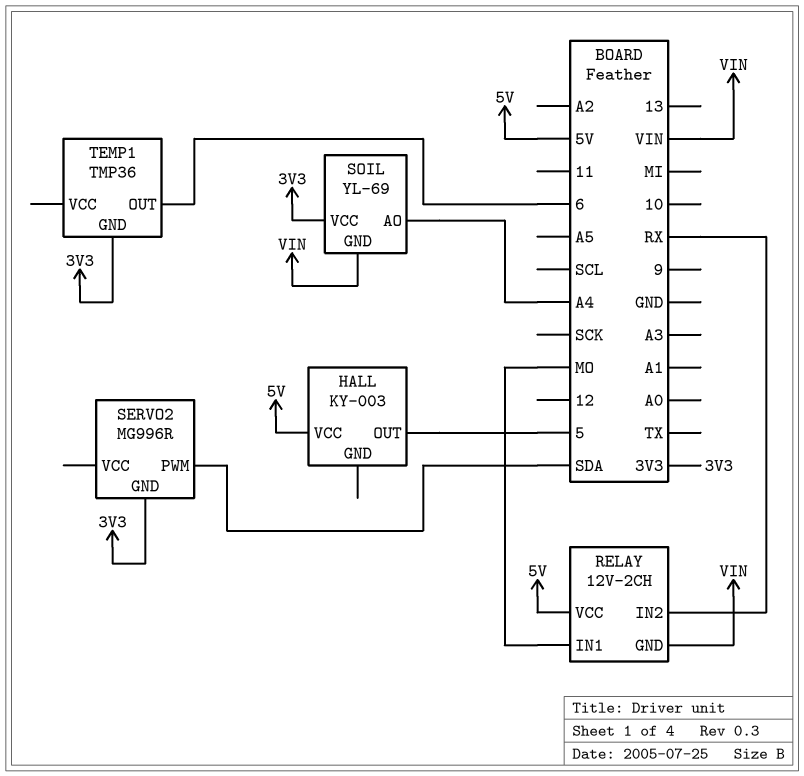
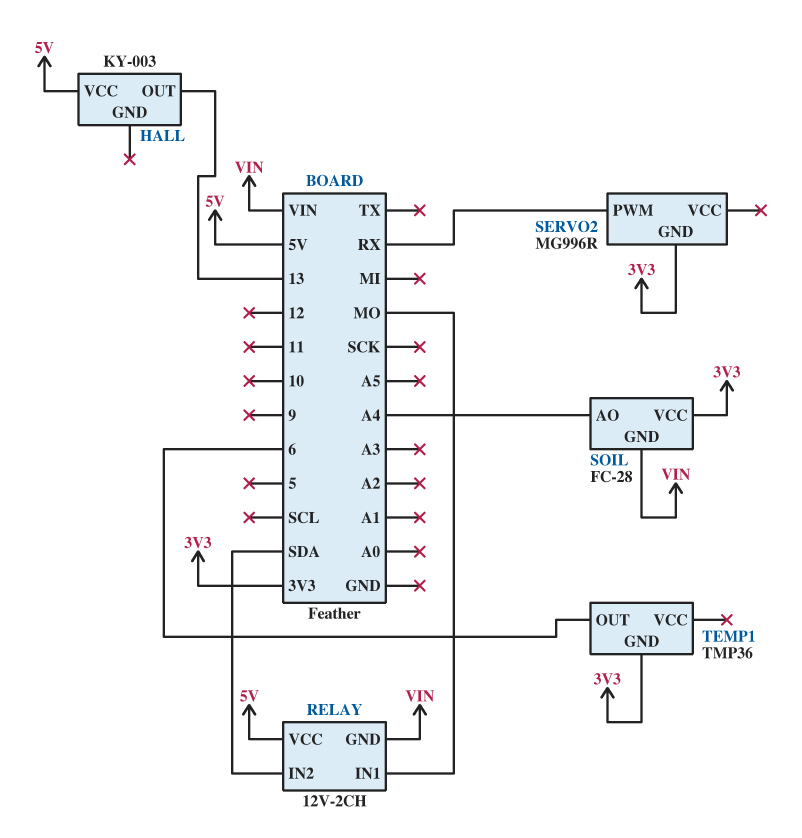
HALL pin OUT: 5 -> 13
RELAY pin IN2: RX -> SDA
SERVO2 pin PWM: SDA -> RX
SOIL: YL-69 -> FC-28

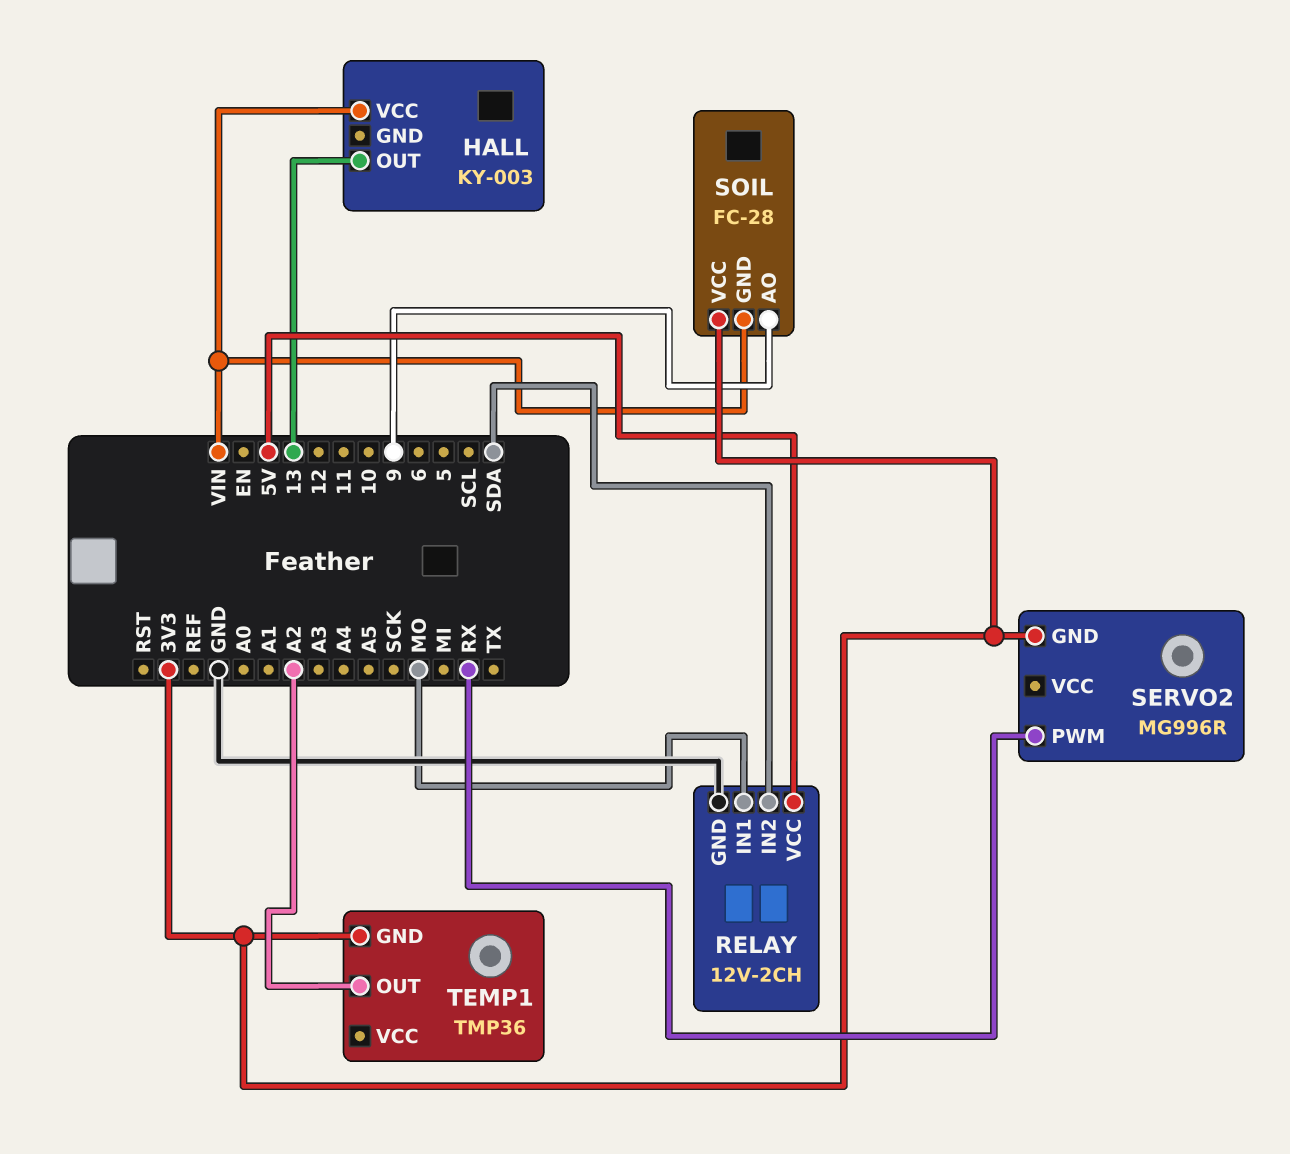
HALL pin VCC: 5V -> VIN
RELAY pin GND: VIN -> GND
SOIL pin AO: A4 -> 9
TEMP1 pin OUT: 6 -> A2

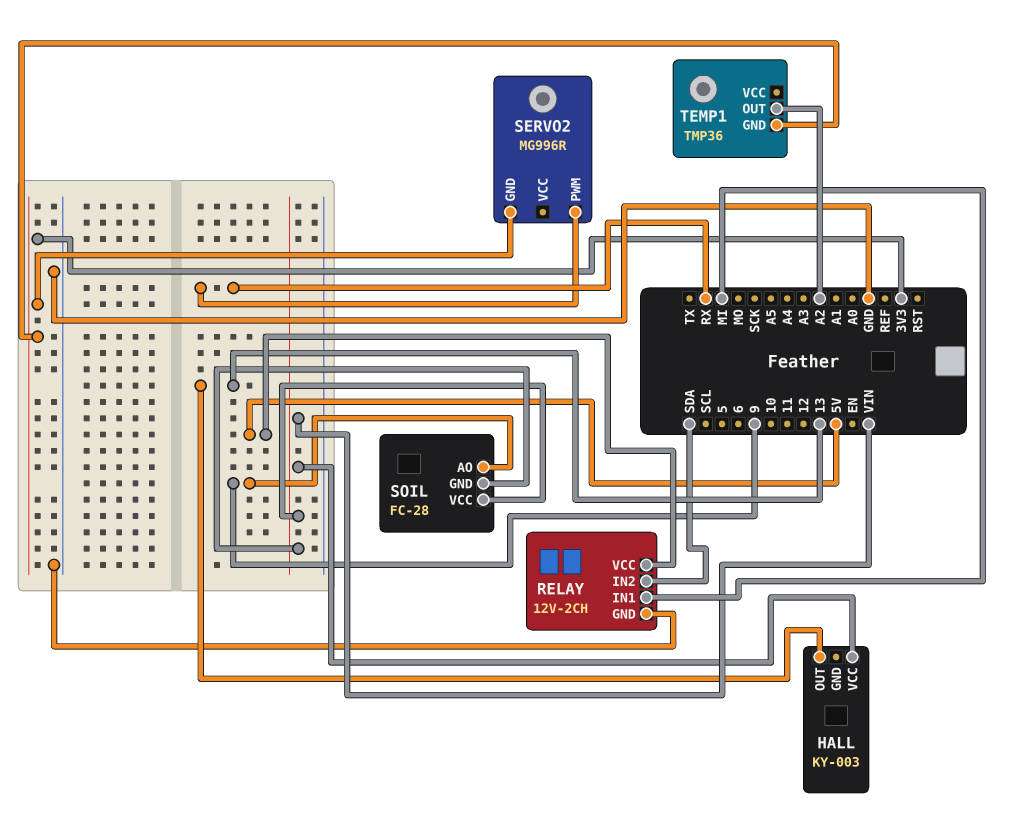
RELAY pin IN1: MO -> MI
SOIL pin VCC: 3V3 -> VIN

